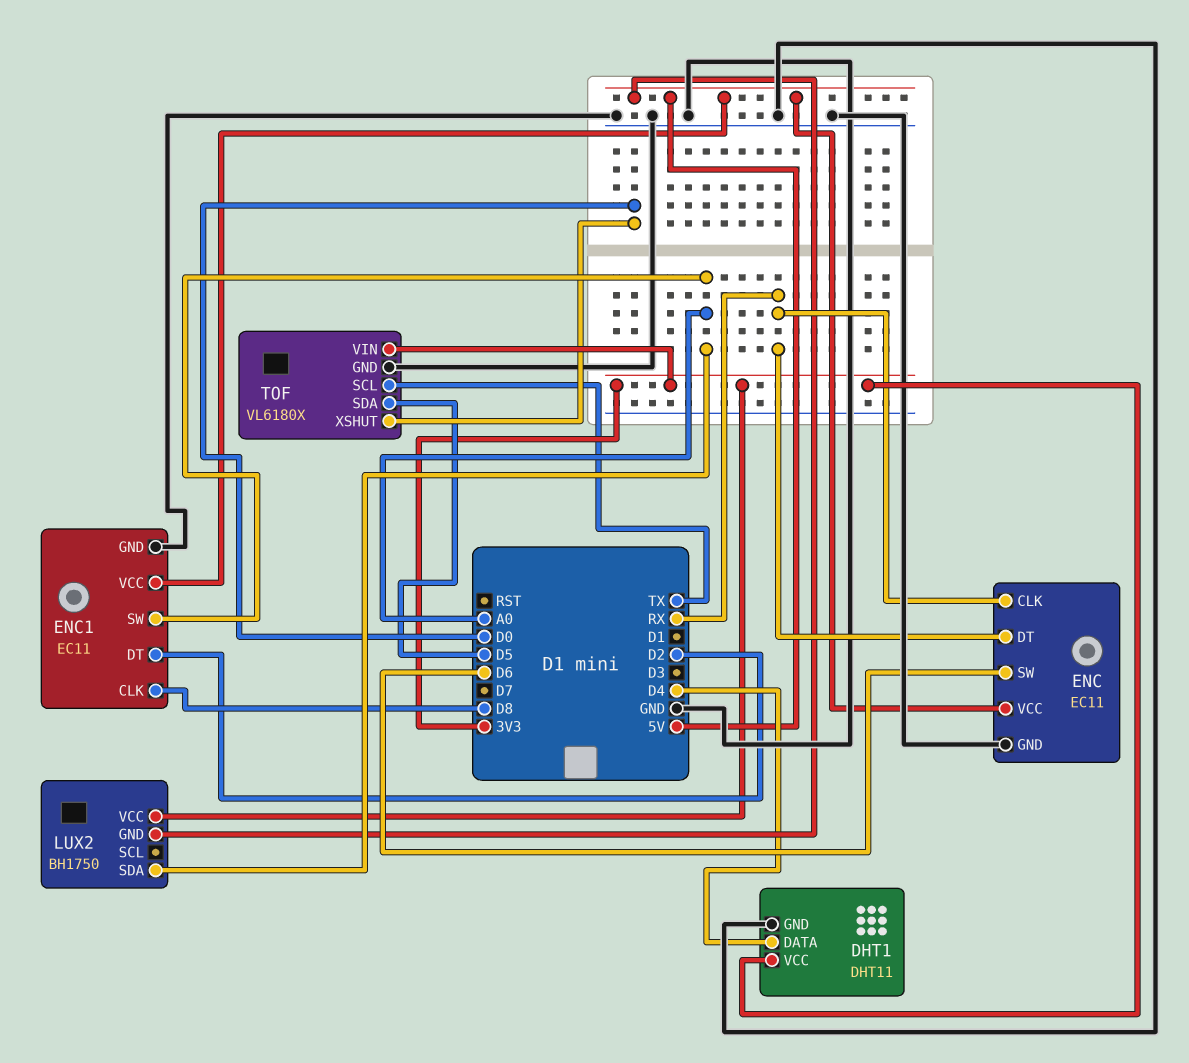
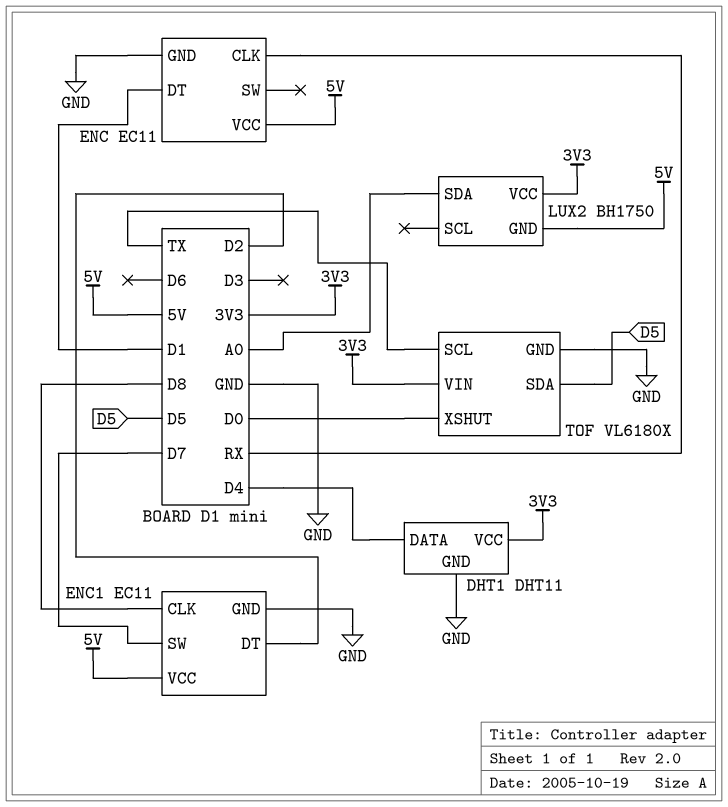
ENC pin DT: RX -> D1
ENC pin SW: D6 -> none
ENC1 pin SW: A0 -> D7

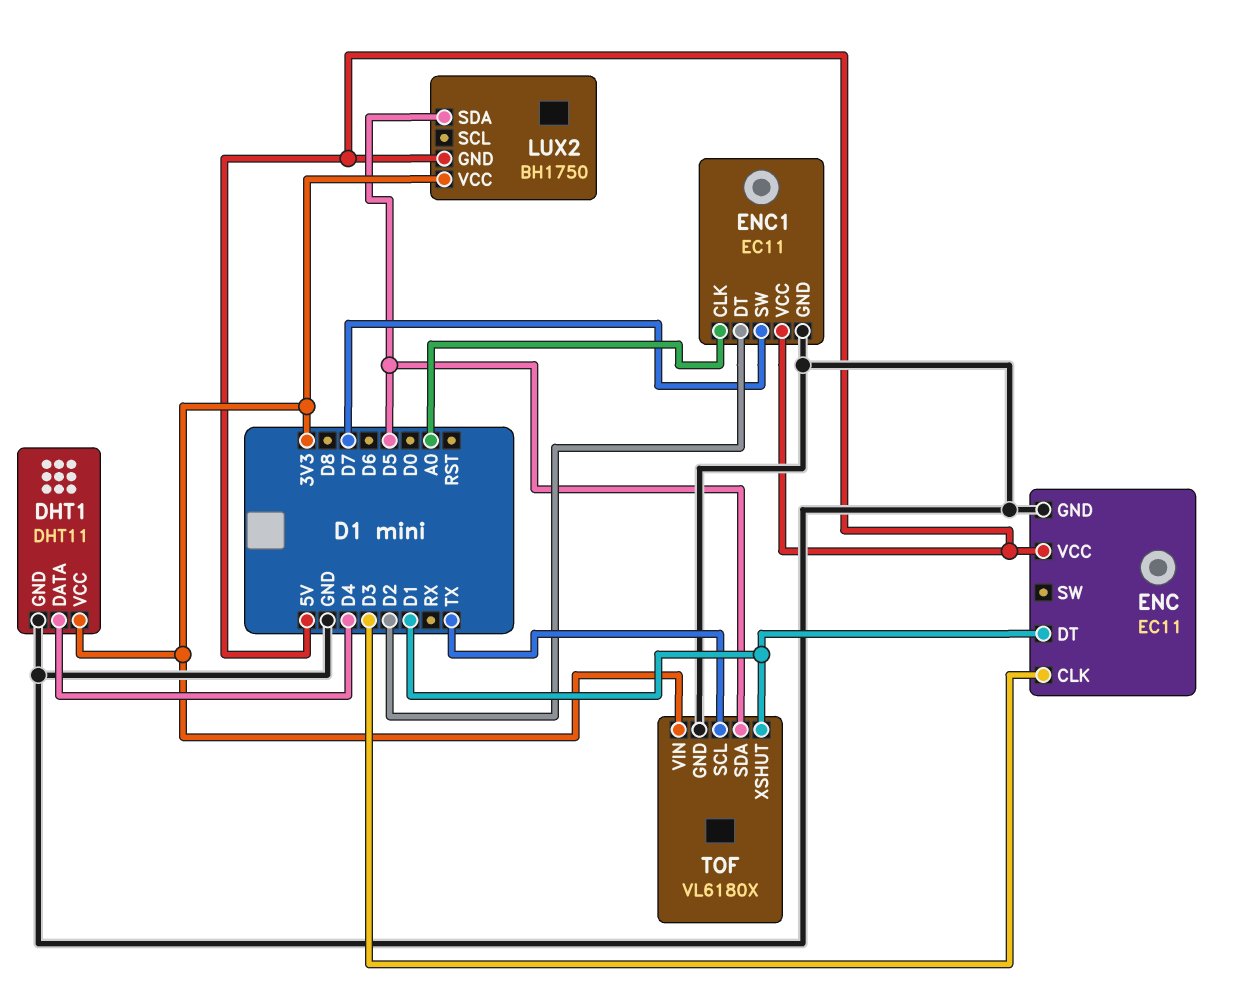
ENC pin CLK: RX -> D3
ENC1 pin CLK: D8 -> A0
LUX2 pin SDA: A0 -> D5
TOF pin XSHUT: D0 -> D1

